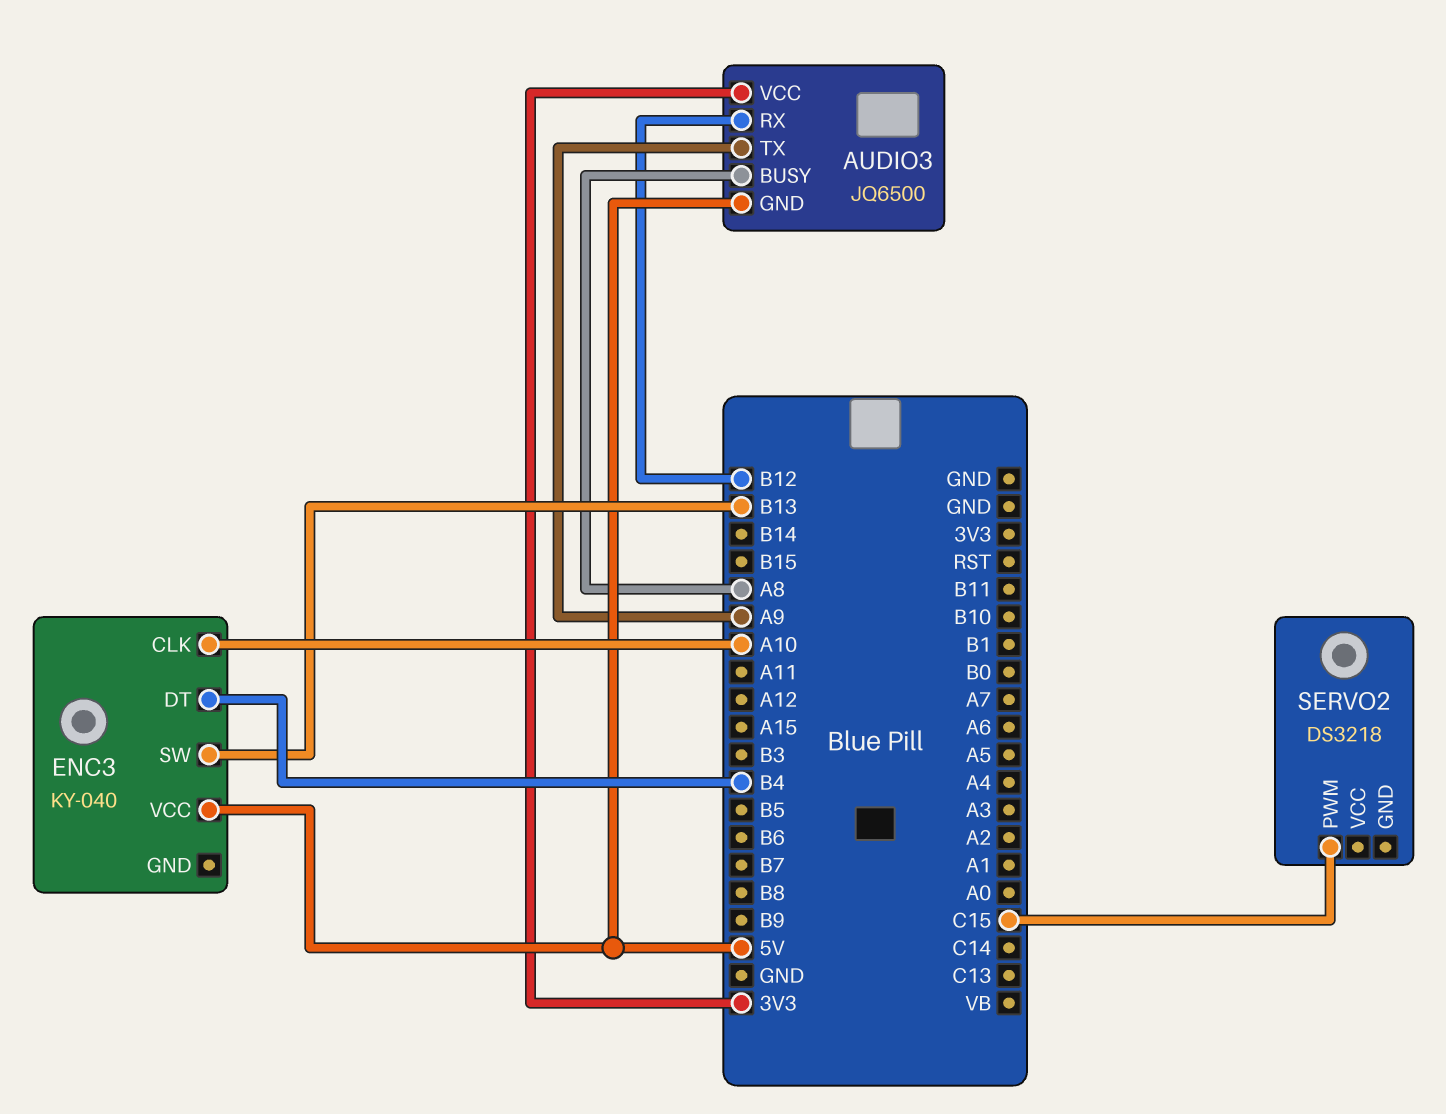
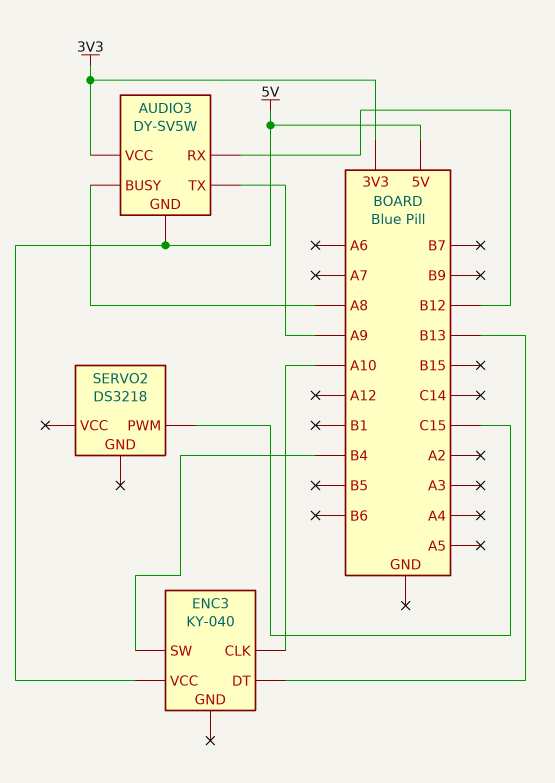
AUDIO3: JQ6500 -> DY-SV5W
ENC3 pin DT: B4 -> B13
ENC3 pin SW: B13 -> B4

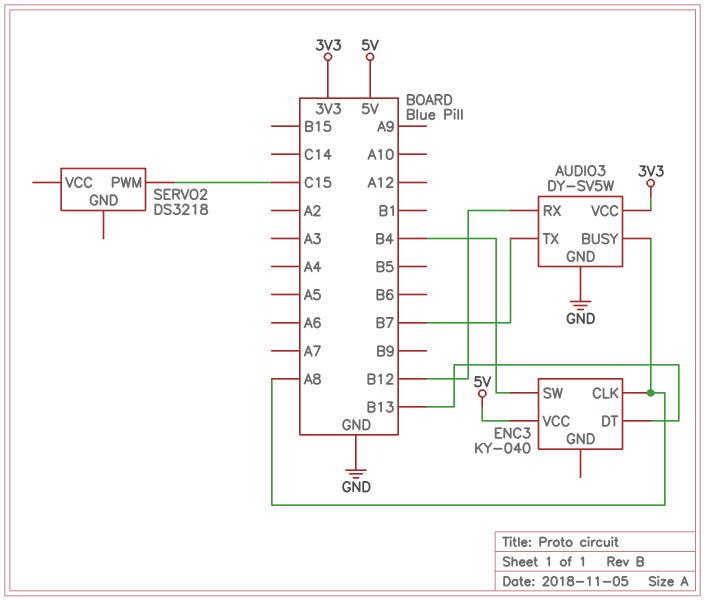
AUDIO3 pin GND: 5V -> GND
AUDIO3 pin TX: A9 -> B7
ENC3 pin CLK: A10 -> A8

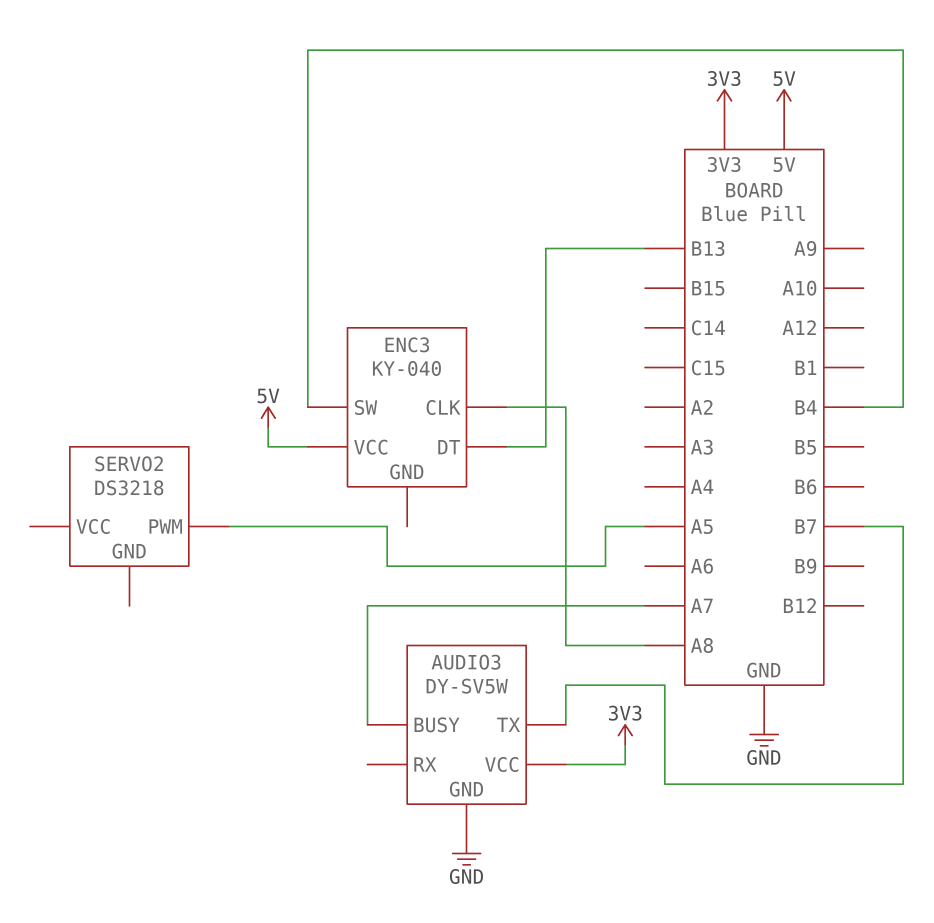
AUDIO3 pin BUSY: A8 -> A7
AUDIO3 pin RX: B12 -> none
SERVO2 pin PWM: C15 -> A5

